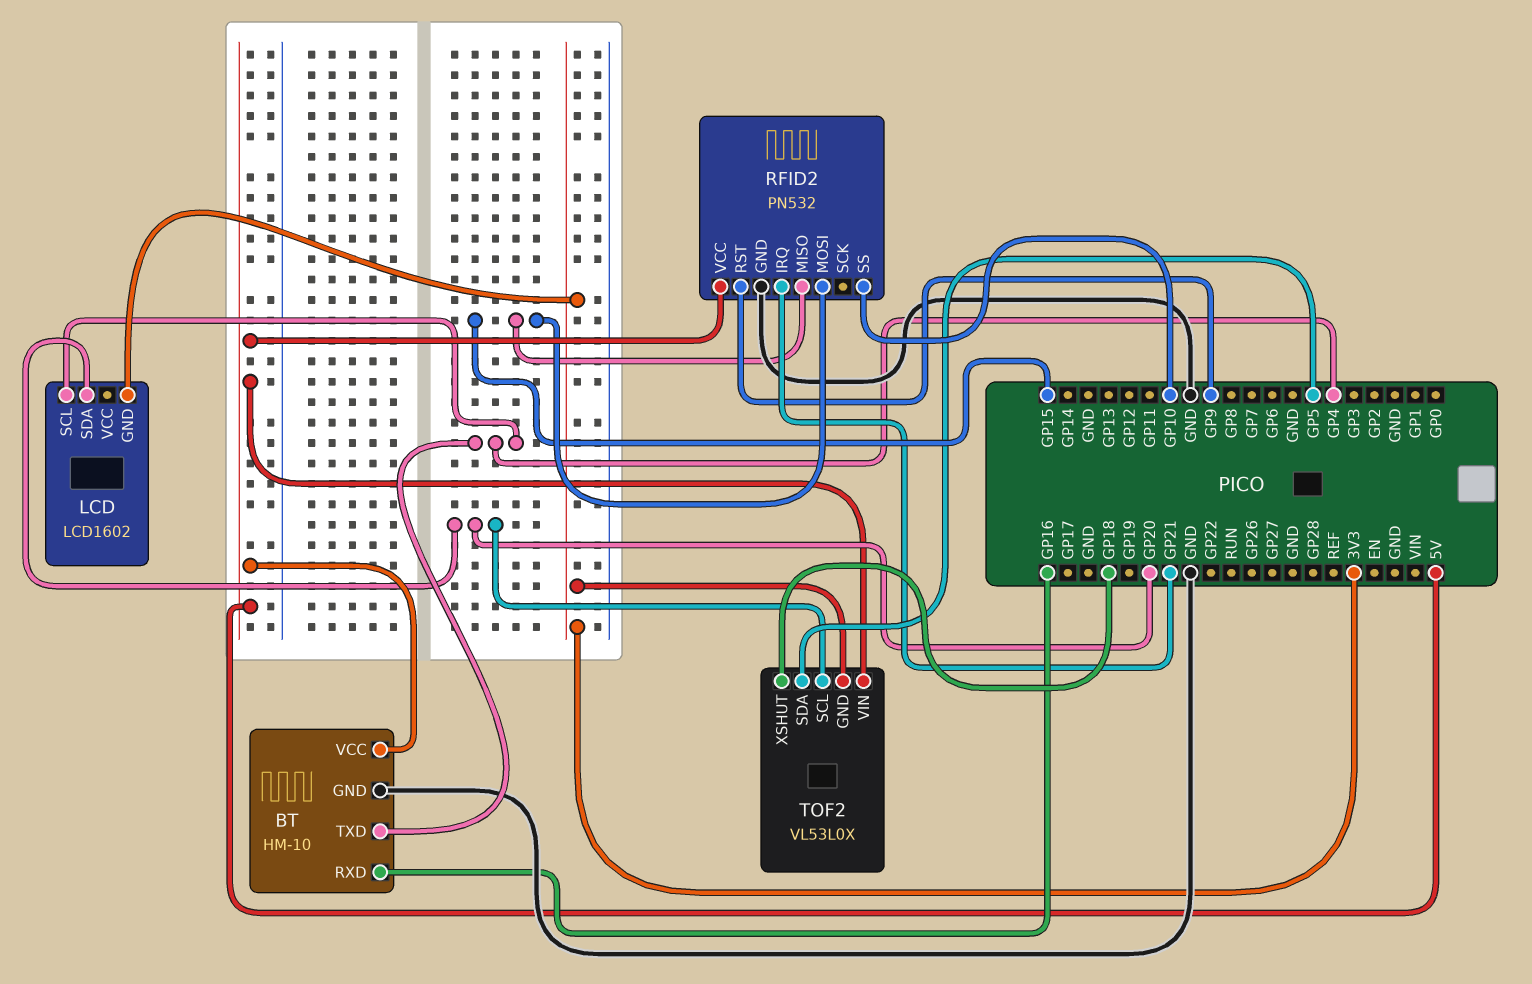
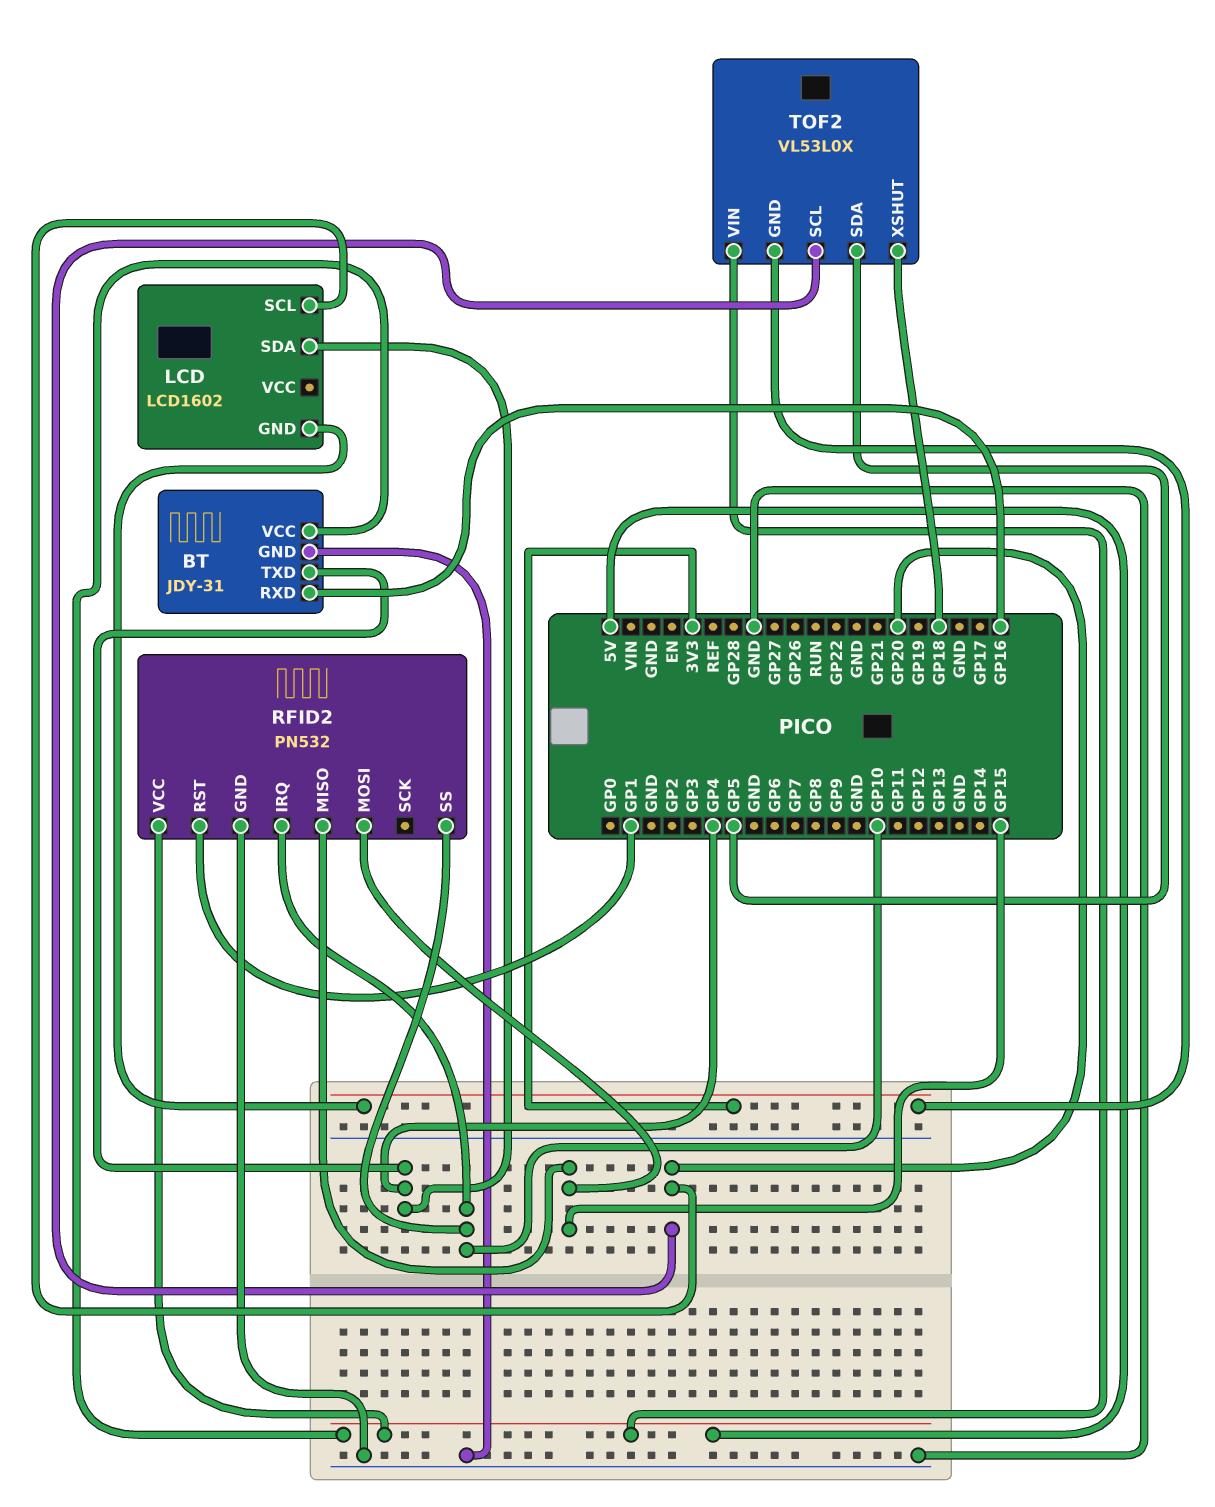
BT: HM-10 -> JDY-31
LCD pin SCL: GP4 -> GP20
LCD pin SDA: GP20 -> GP4
RFID2 pin IRQ: GP21 -> GP10
RFID2 pin RST: GP9 -> GP1

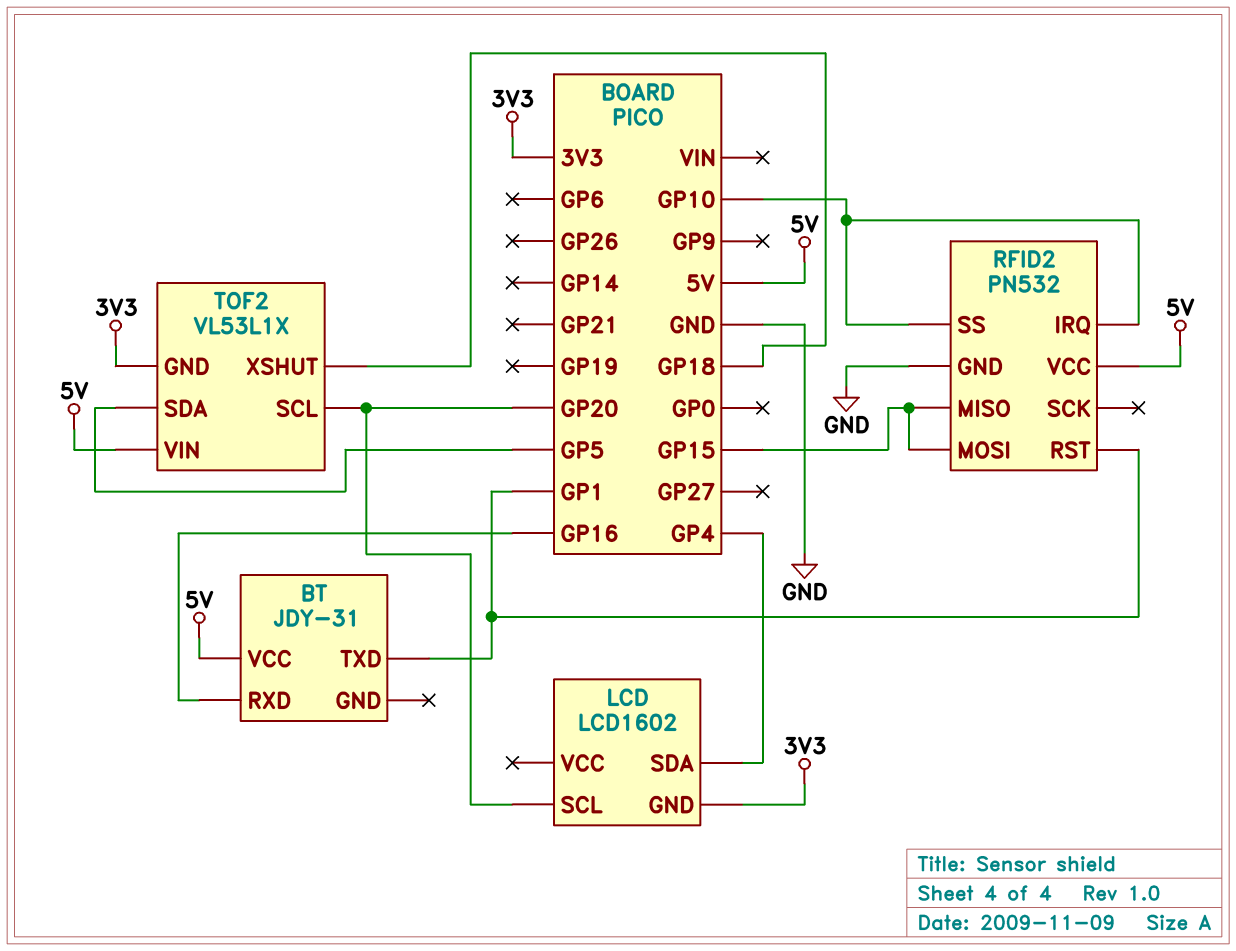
BT pin GND: GND -> none
BT pin TXD: GP4 -> GP1
TOF2: VL53L0X -> VL53L1X

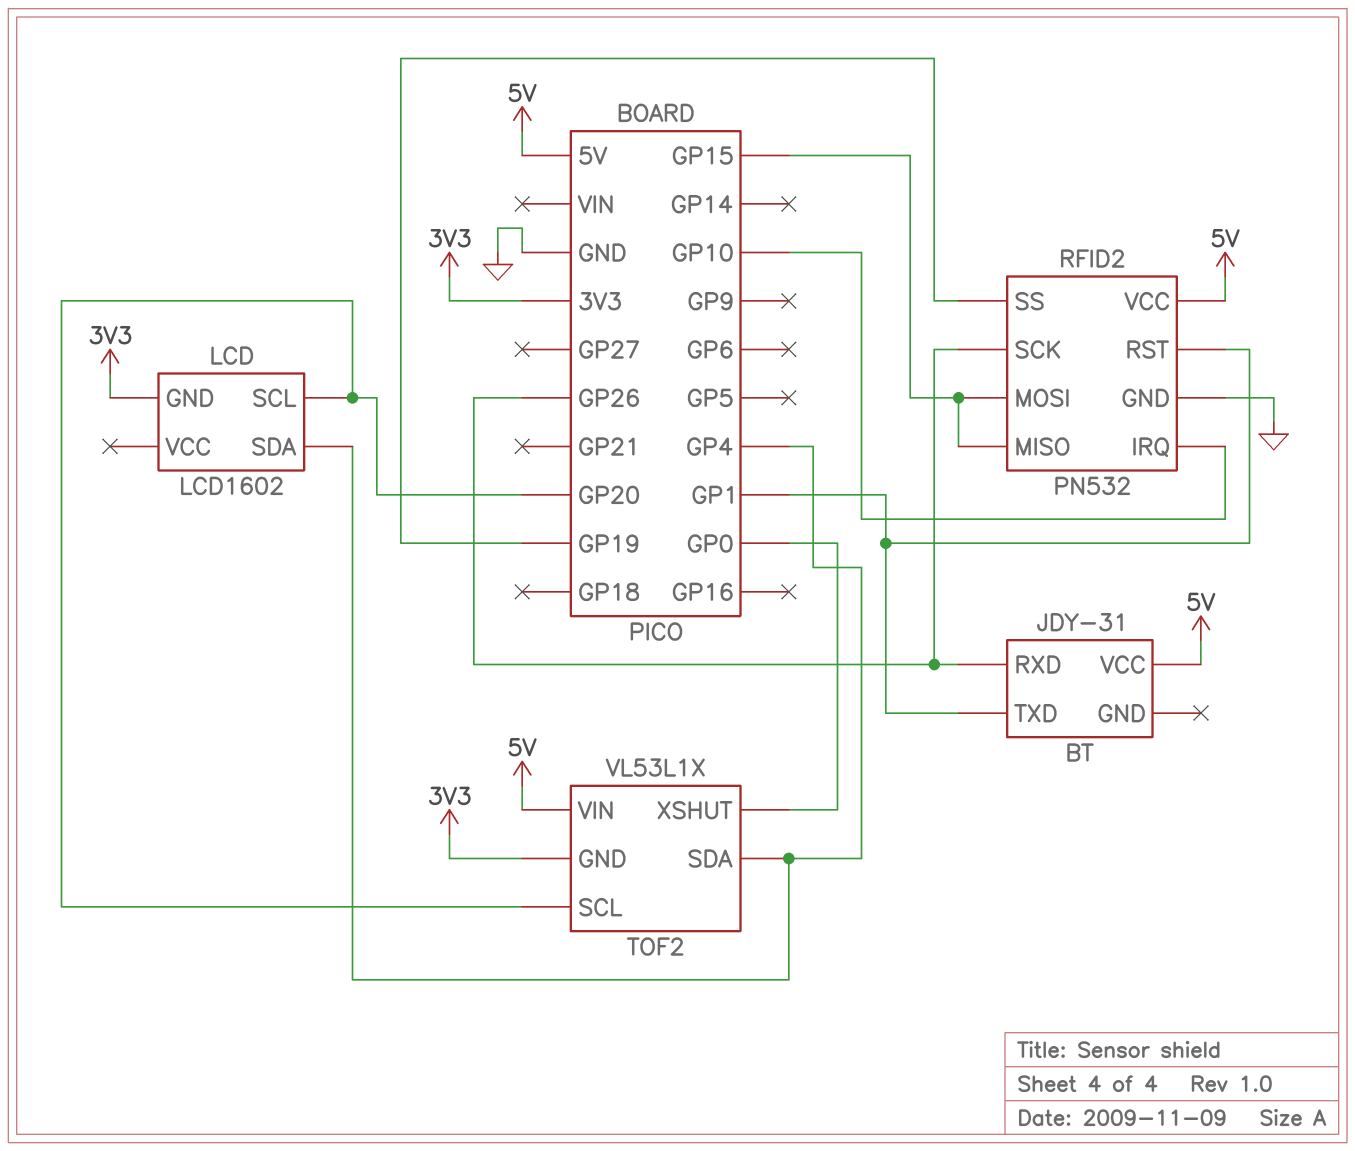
BT pin RXD: GP16 -> GP26
RFID2 pin SCK: none -> GP26
RFID2 pin SS: GP10 -> GP19
TOF2 pin SDA: GP5 -> GP4
TOF2 pin XSHUT: GP18 -> GP0

